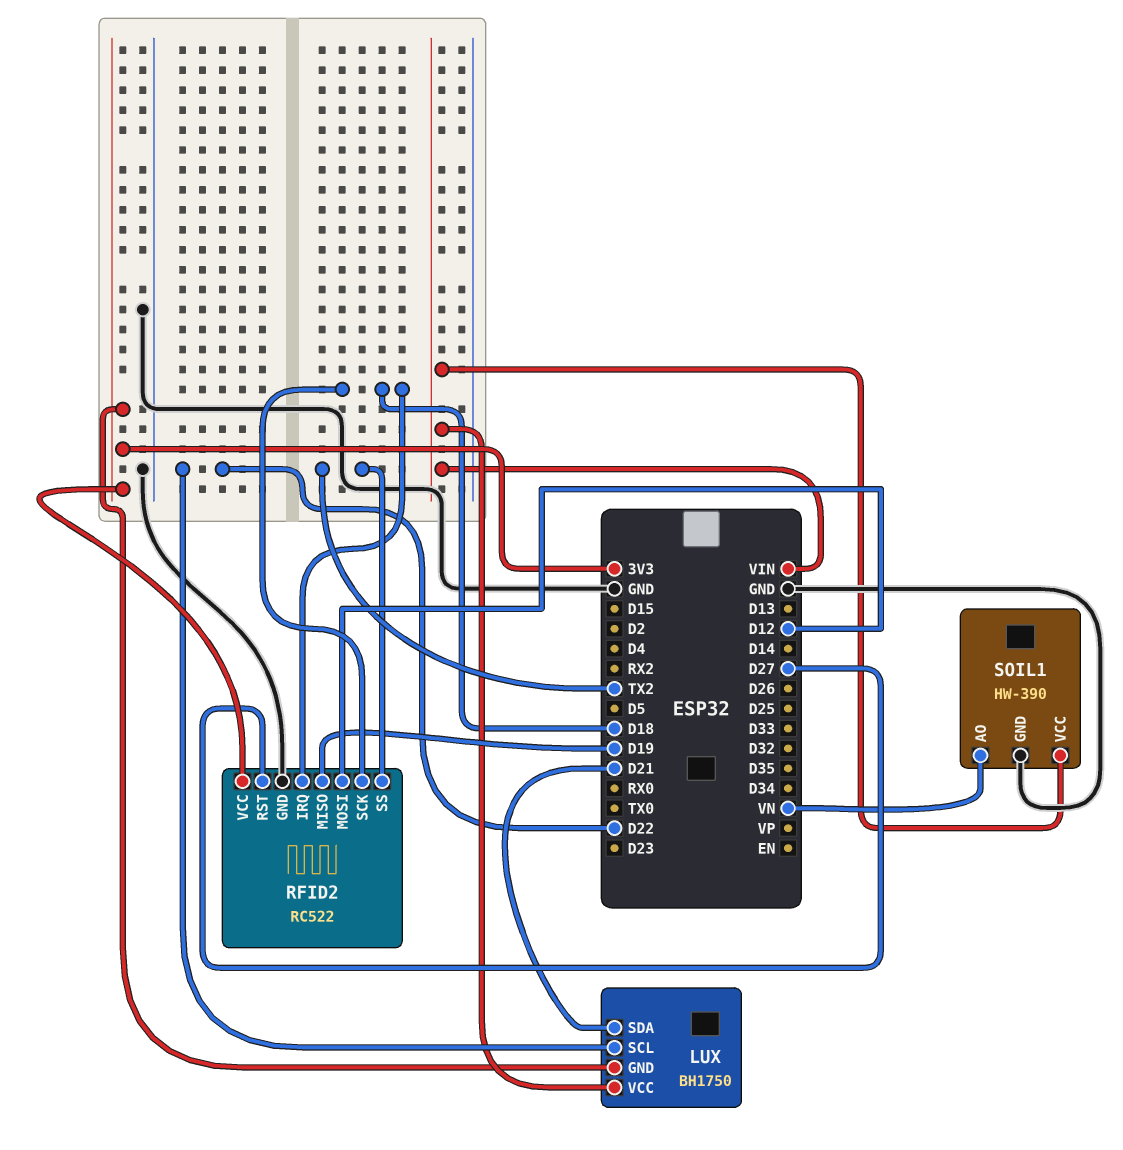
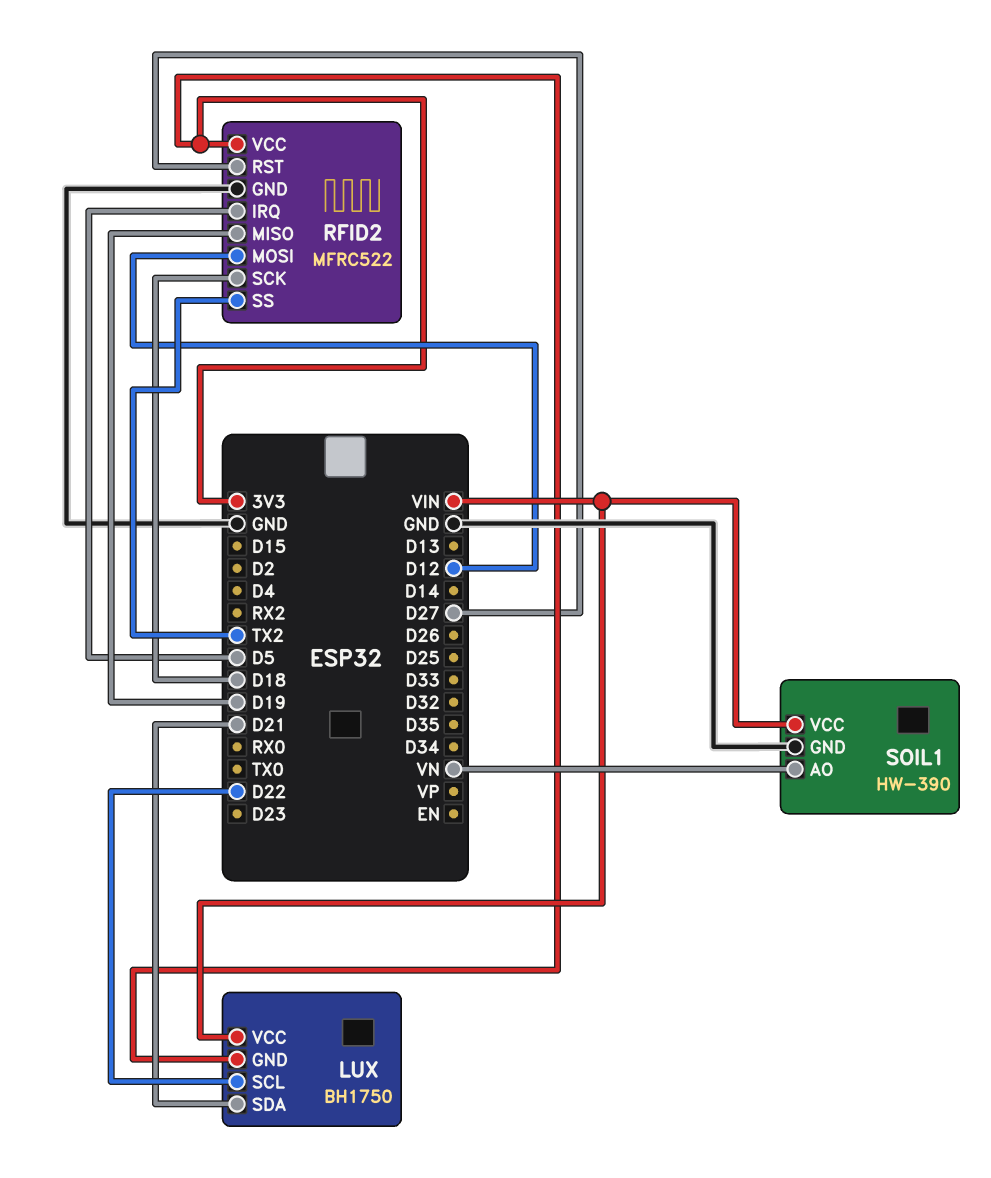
RFID2: RC522 -> MFRC522
RFID2 pin IRQ: D18 -> D5

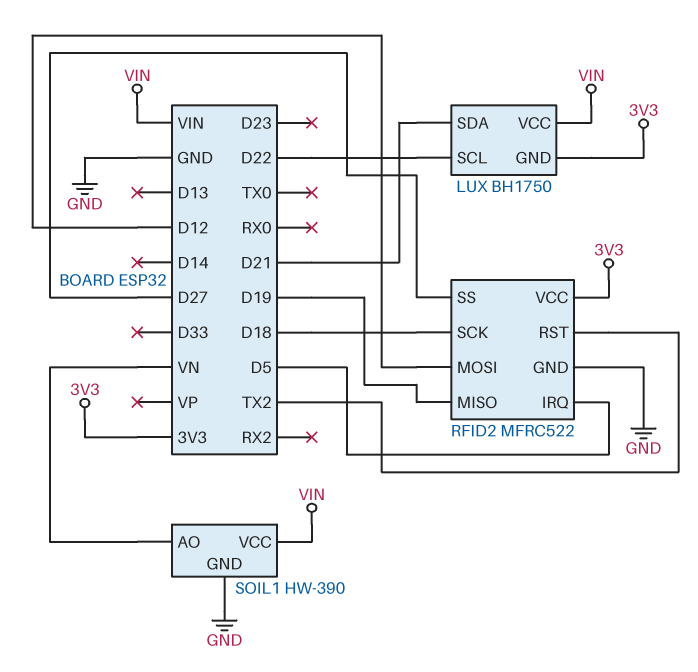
RFID2 pin RST: D27 -> TX2
RFID2 pin SS: TX2 -> D27

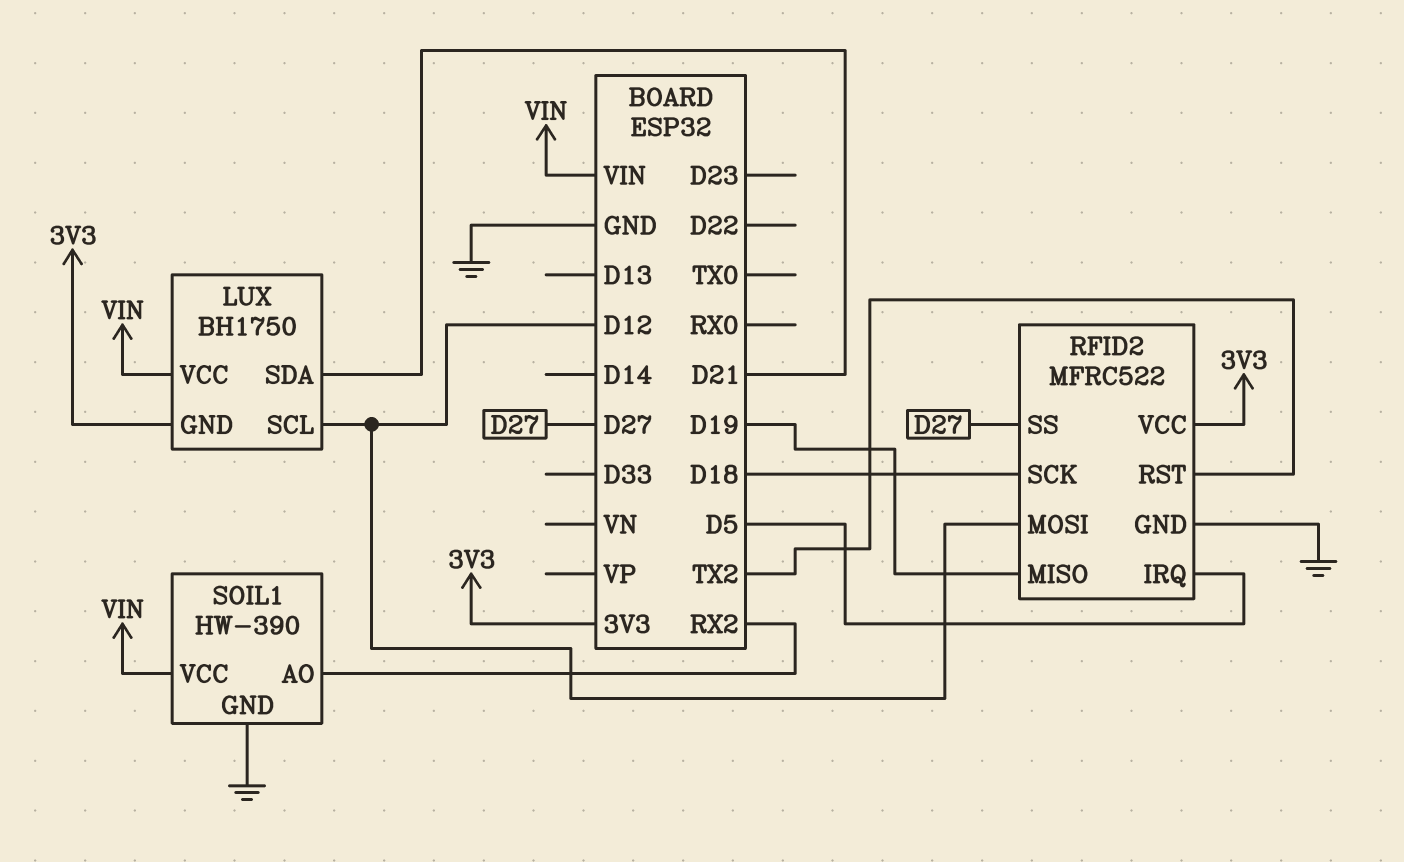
LUX pin SCL: D22 -> D12
SOIL1 pin AO: VN -> RX2

